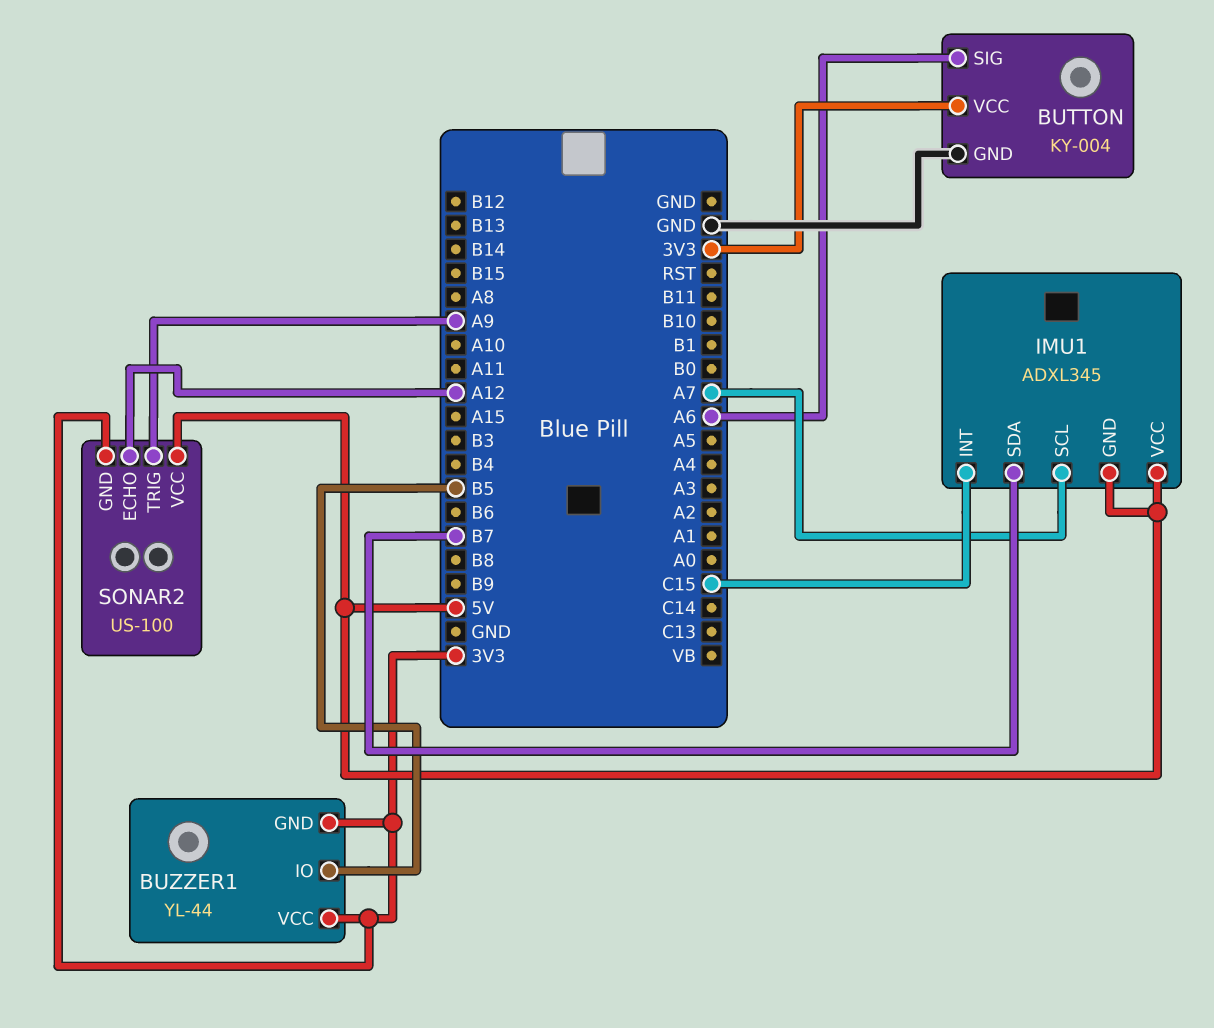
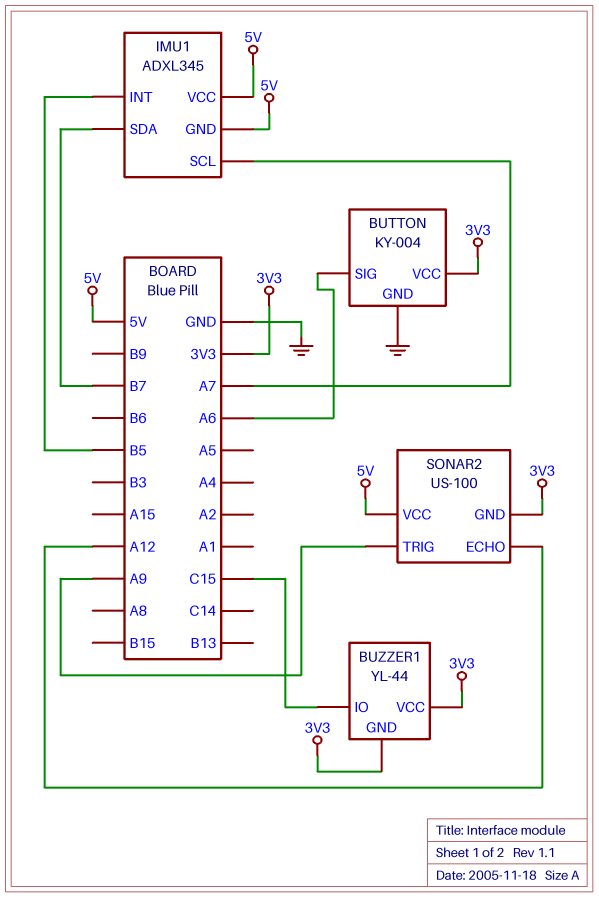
BUZZER1 pin IO: B5 -> C15
IMU1 pin INT: C15 -> B5

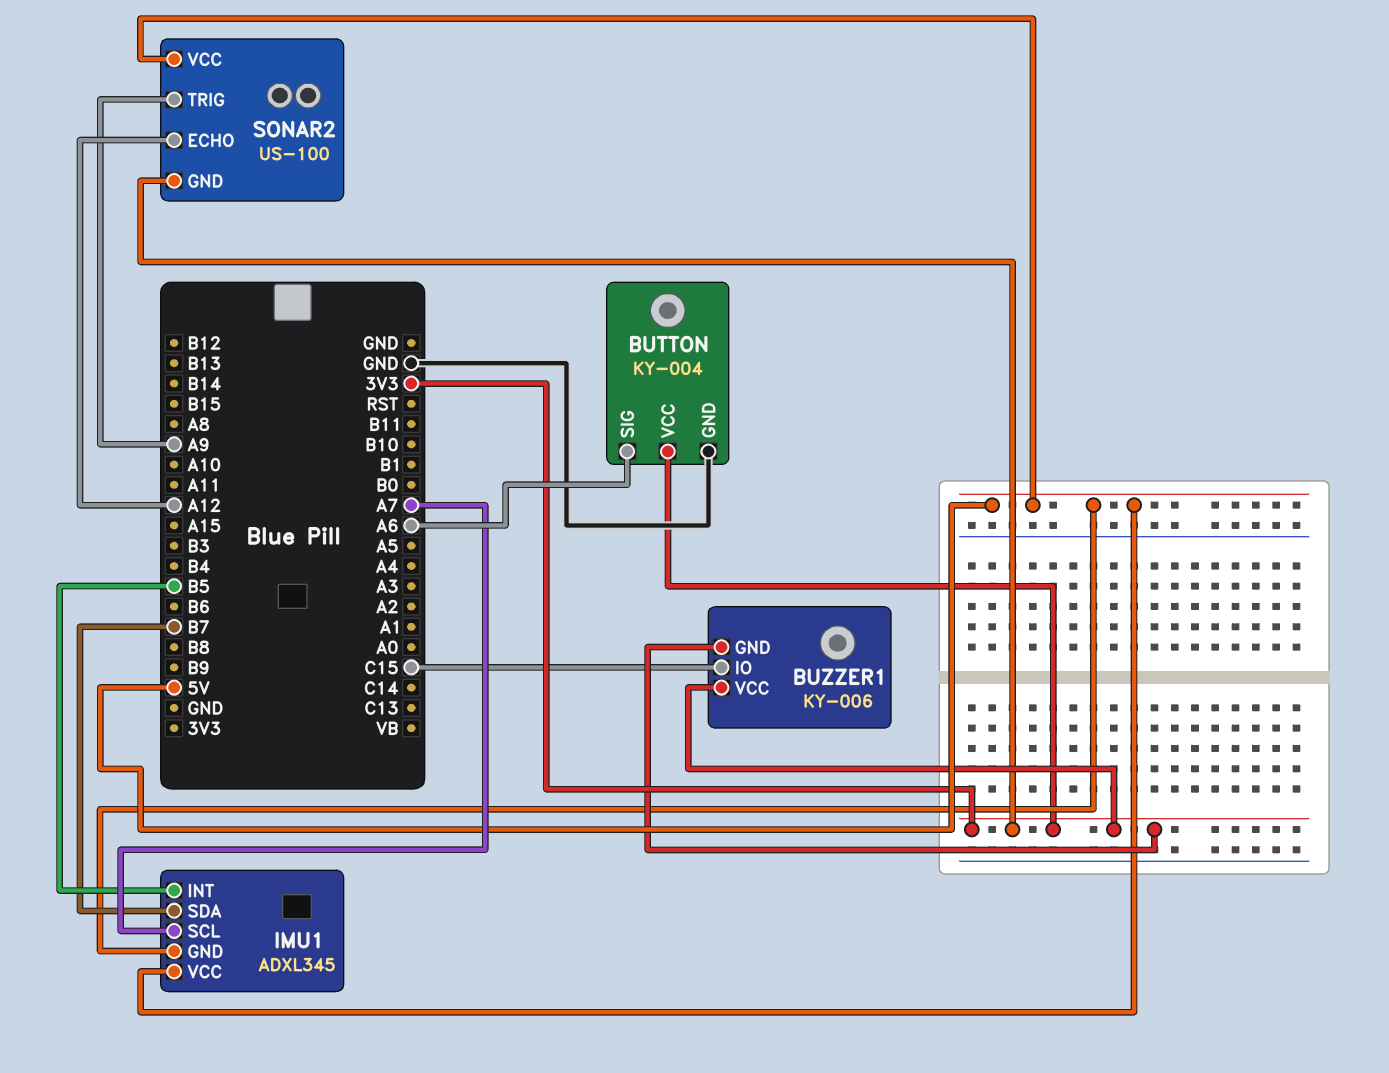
BUZZER1: YL-44 -> KY-006

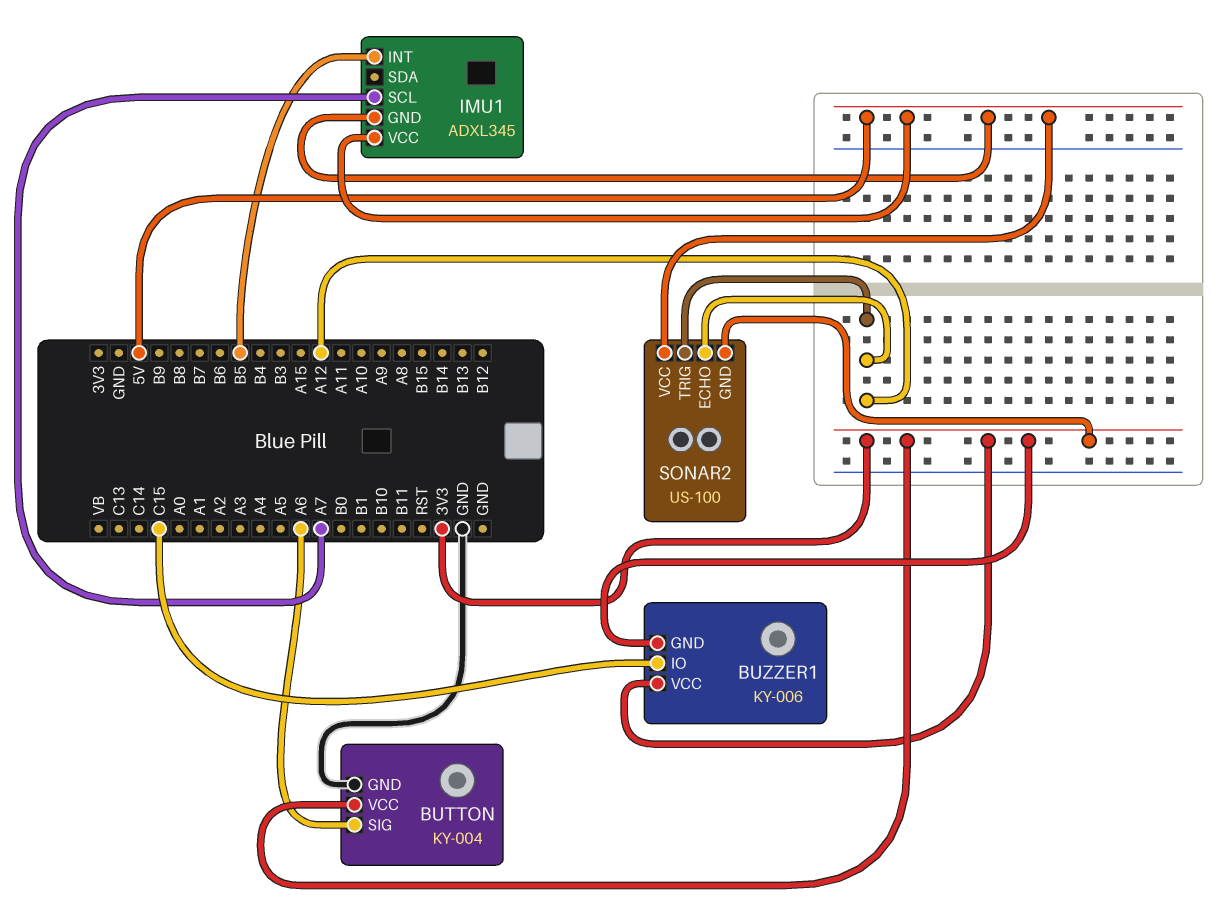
IMU1 pin SDA: B7 -> none
SONAR2 pin TRIG: A9 -> A12

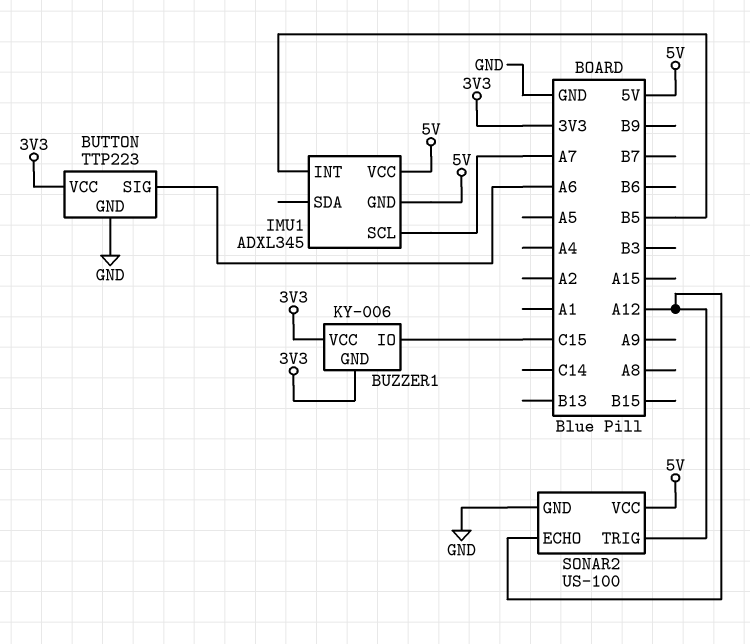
BUTTON: KY-004 -> TTP223
SONAR2 pin GND: 3V3 -> GND

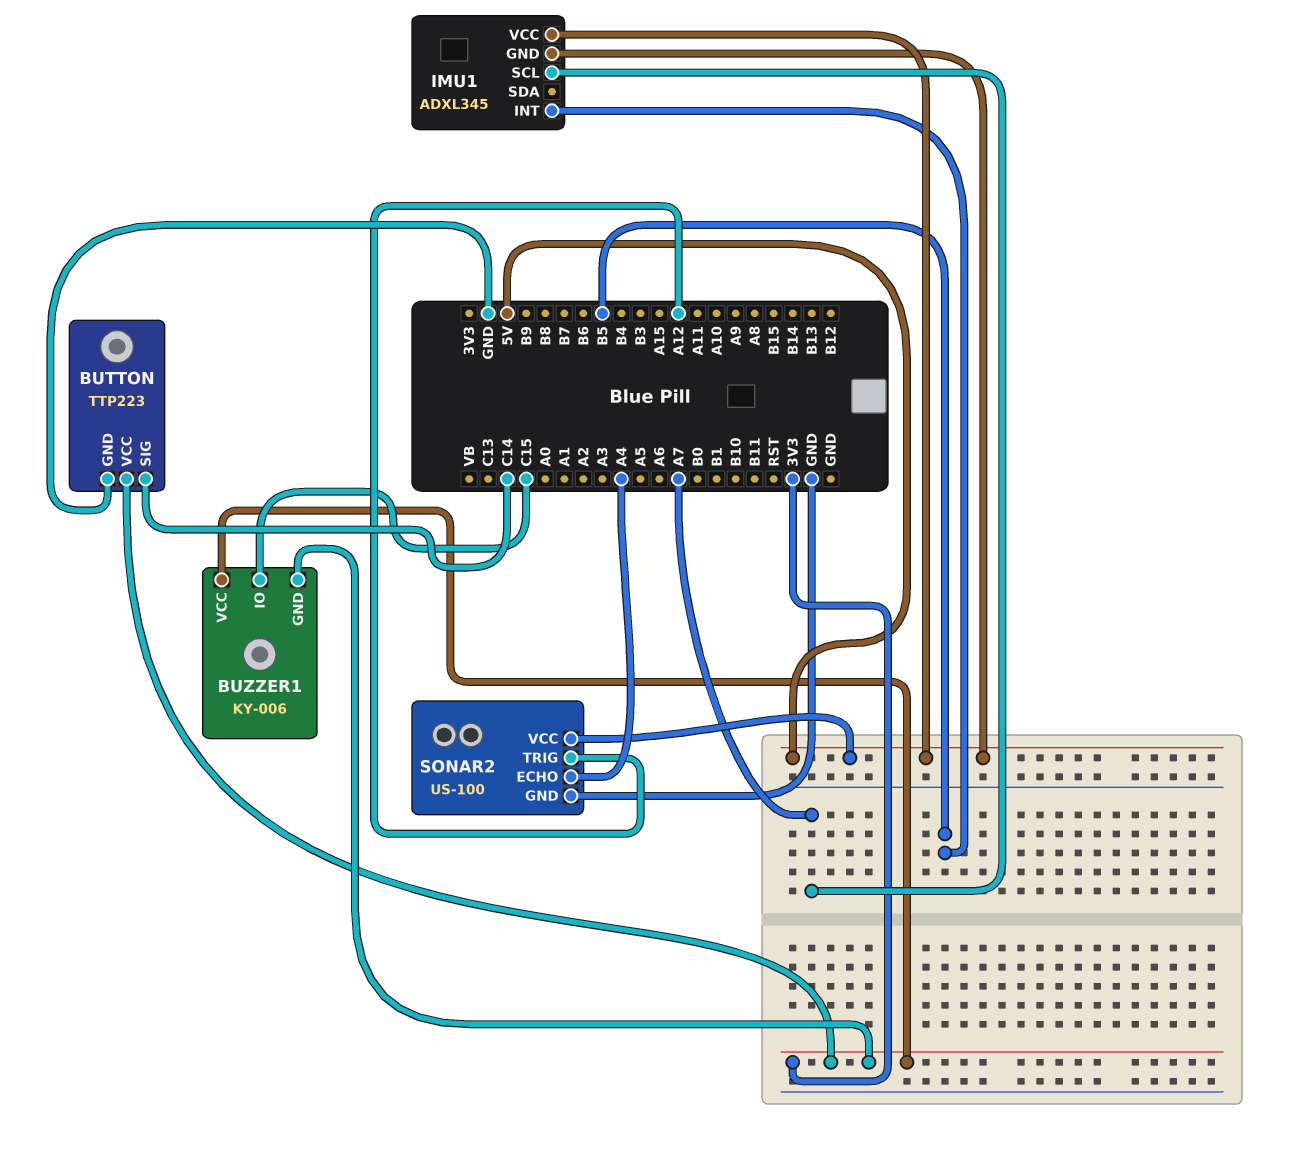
BUTTON pin SIG: A6 -> C14
SONAR2 pin ECHO: A12 -> A4

